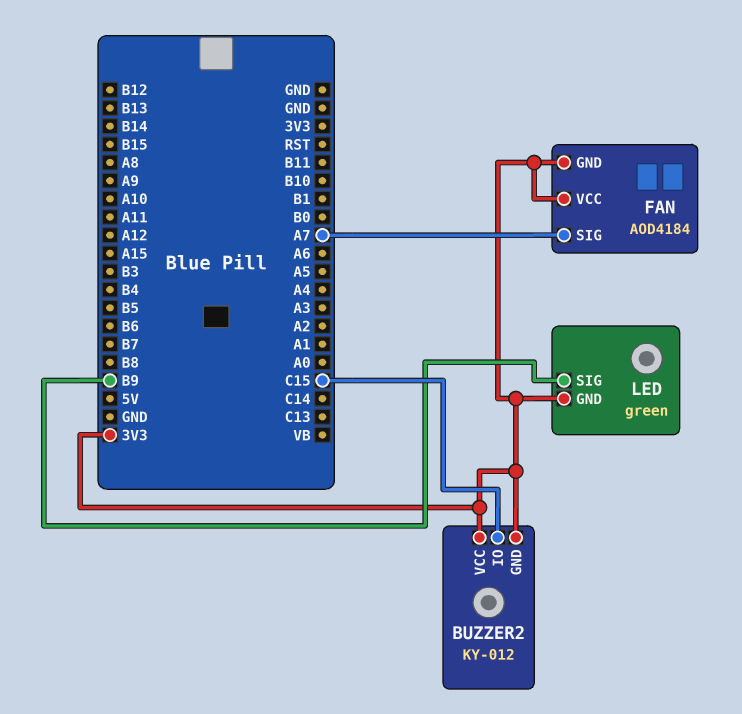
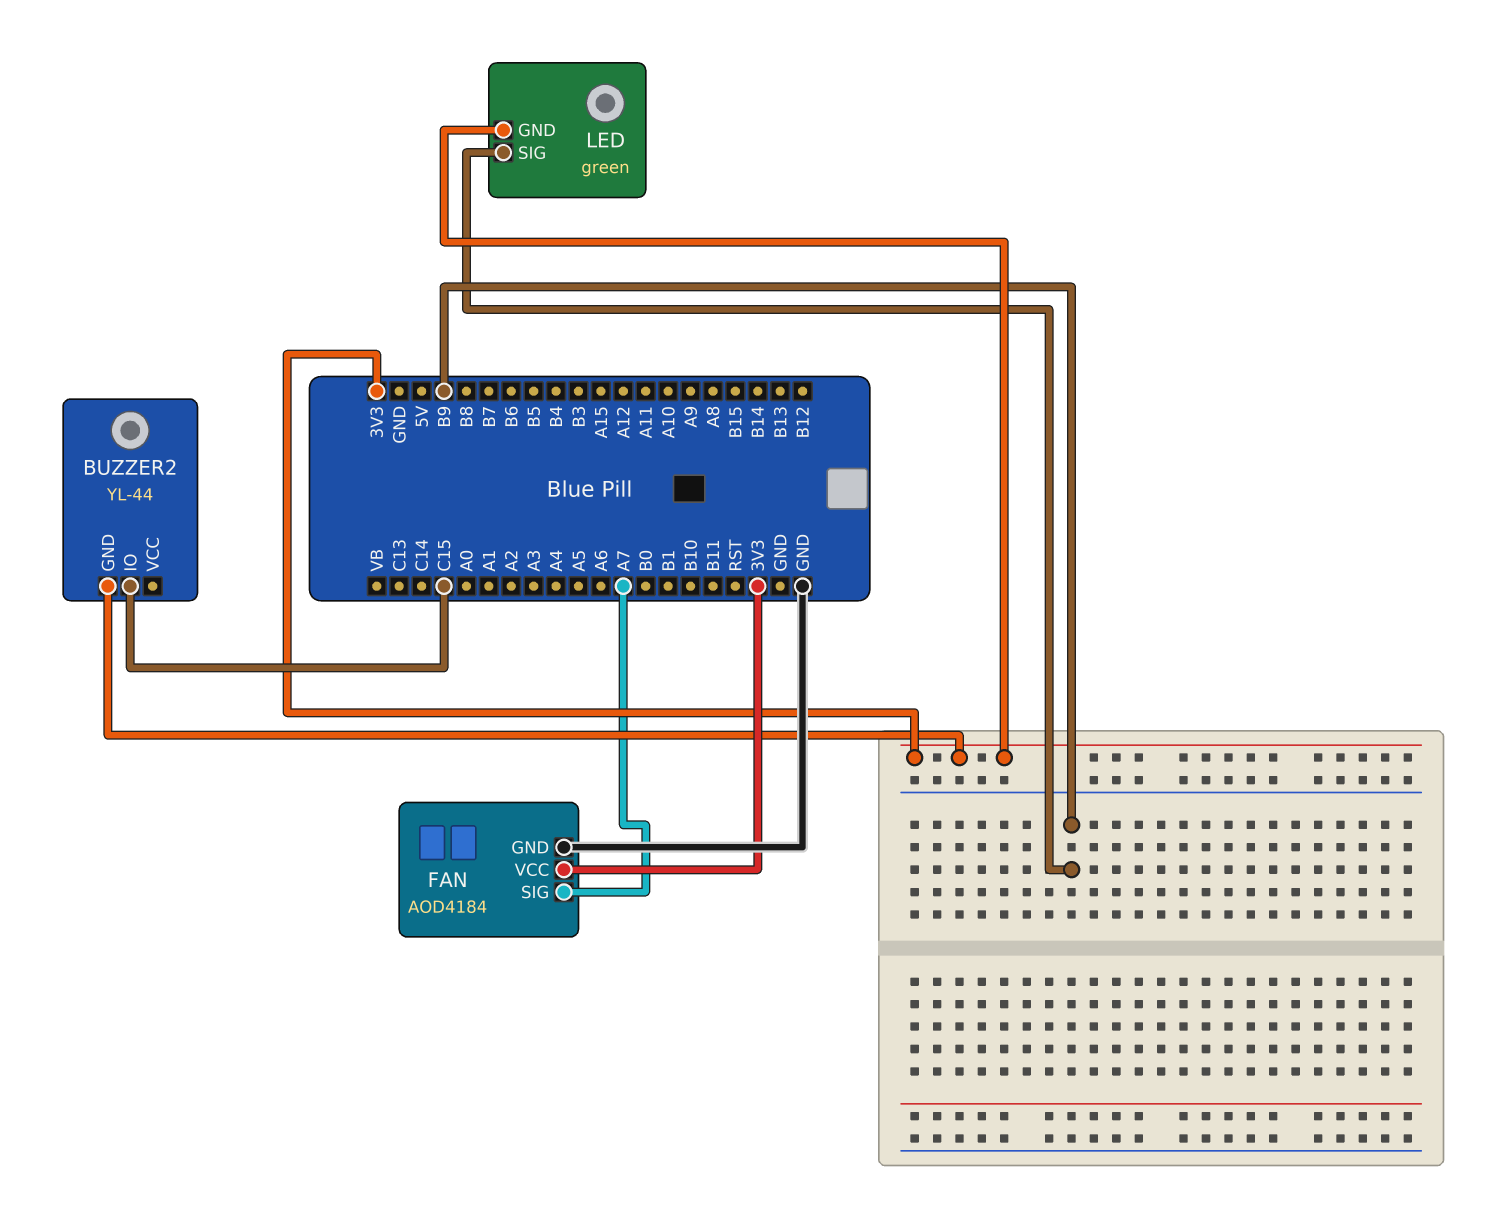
BUZZER2: KY-012 -> YL-44
BUZZER2 pin VCC: 3V3 -> none
FAN pin GND: 3V3 -> GND

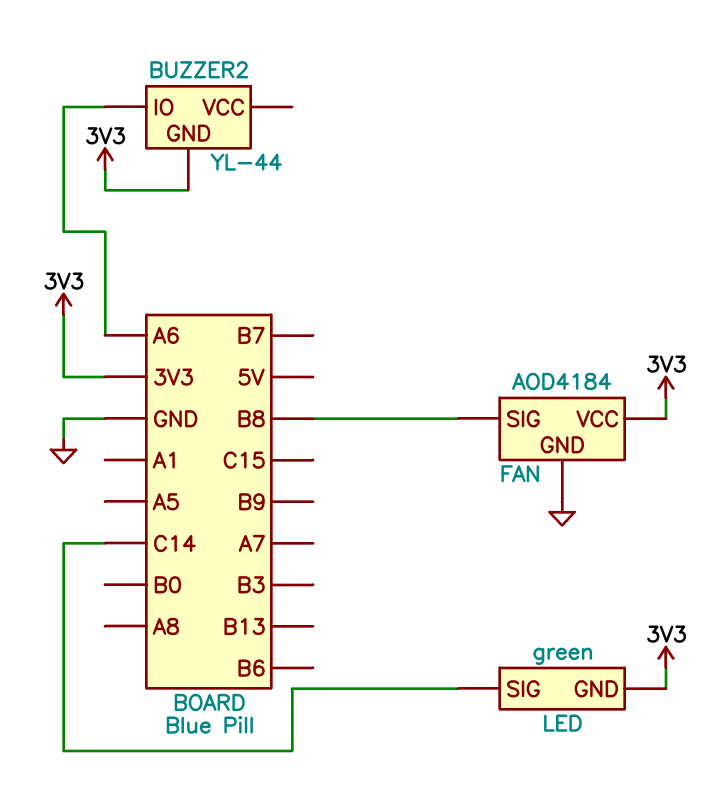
BUZZER2 pin IO: C15 -> A6
FAN pin SIG: A7 -> B8
LED pin SIG: B9 -> C14

